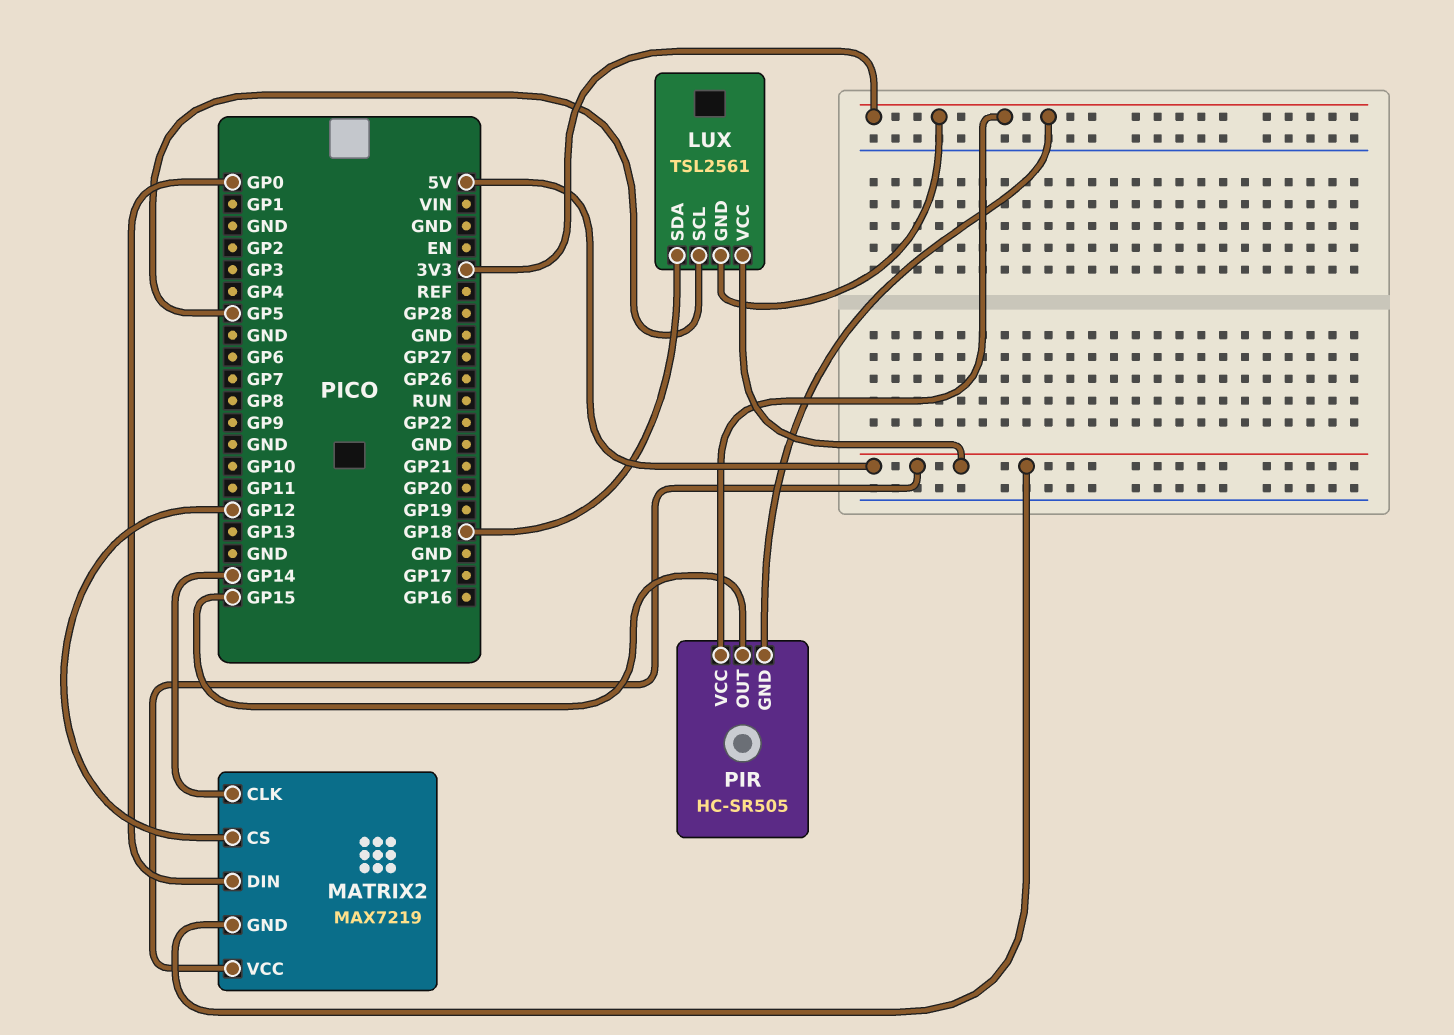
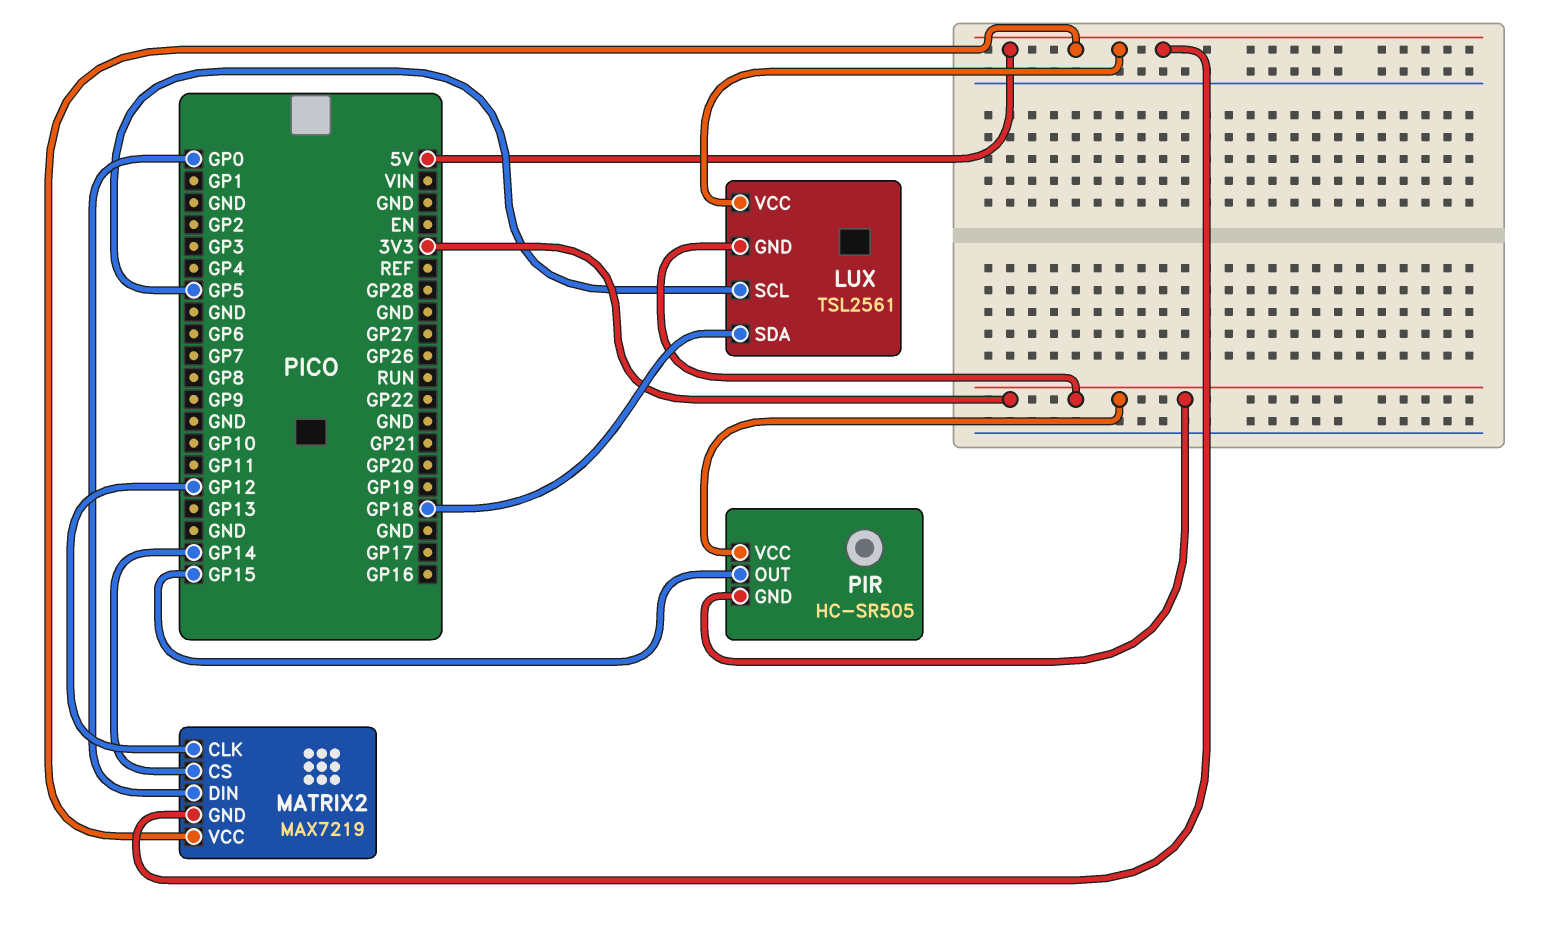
MATRIX2 pin CLK: GP14 -> GP12
MATRIX2 pin CS: GP12 -> GP14

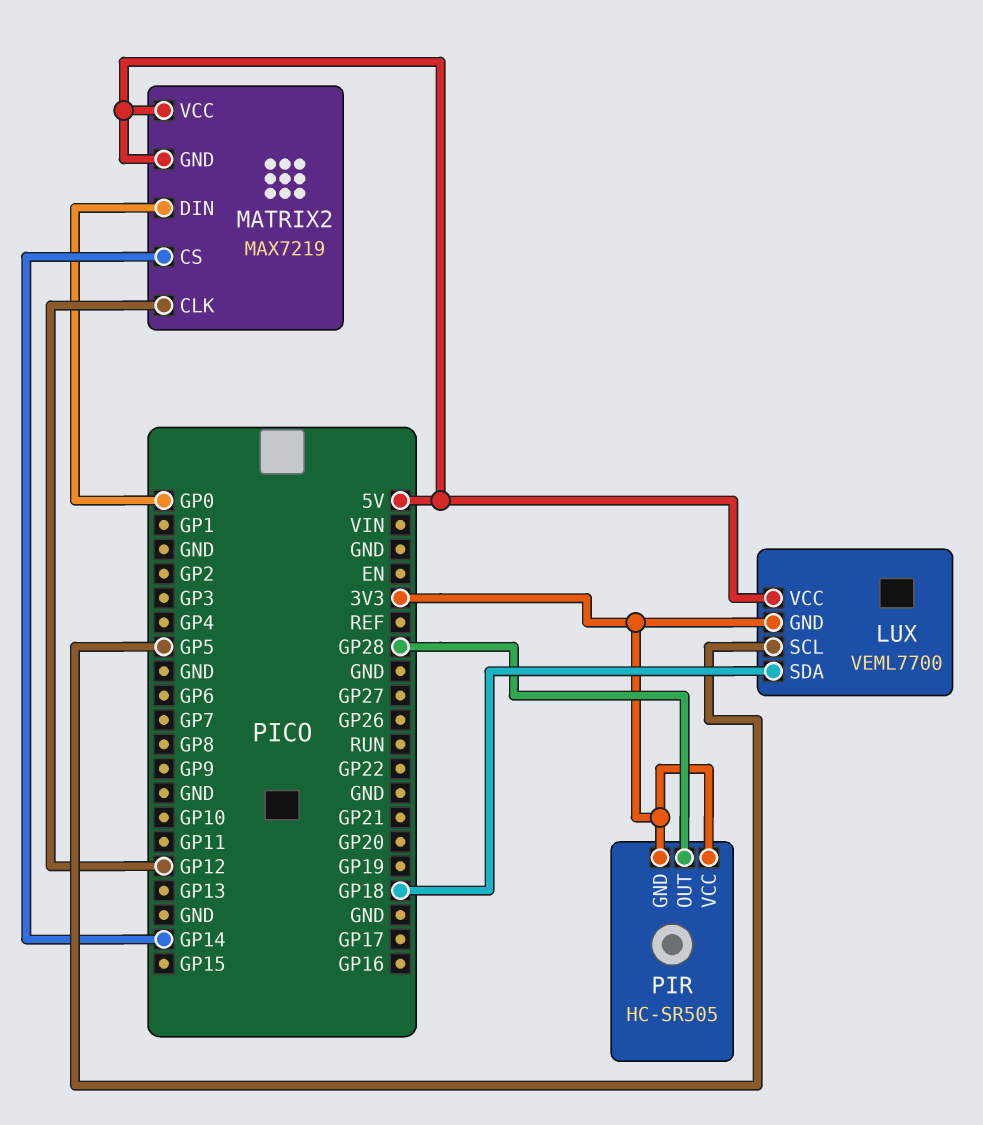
LUX: TSL2561 -> VEML7700
PIR pin OUT: GP15 -> GP28

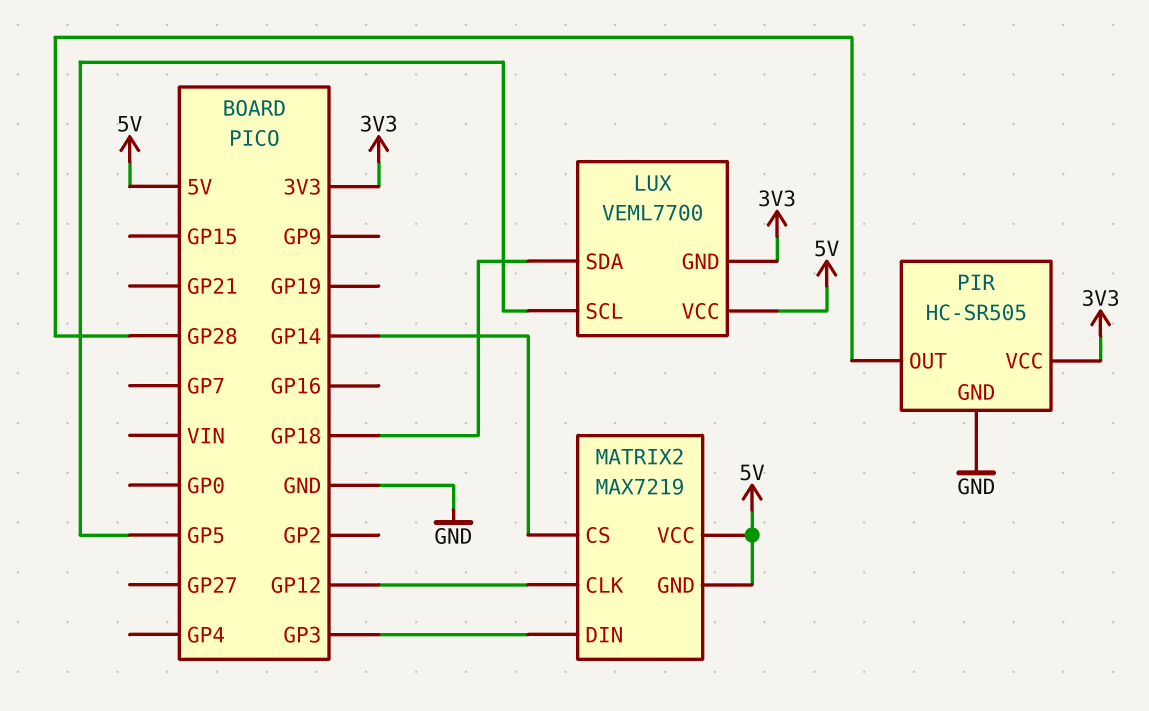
MATRIX2 pin DIN: GP0 -> GP3
PIR pin GND: 3V3 -> GND

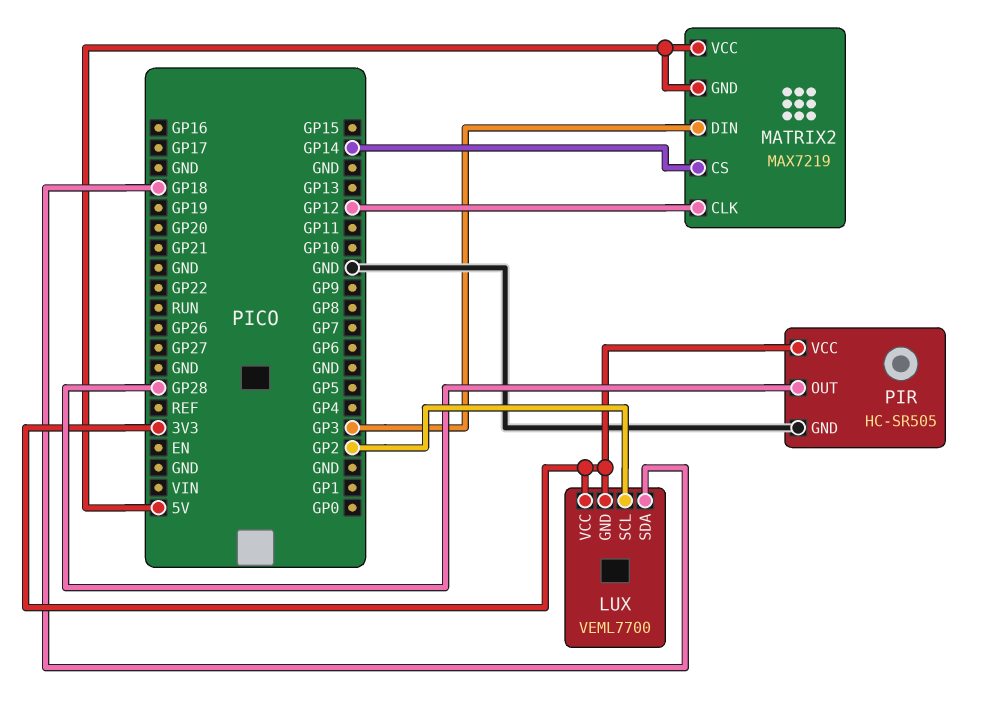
LUX pin SCL: GP5 -> GP2
LUX pin VCC: 5V -> 3V3

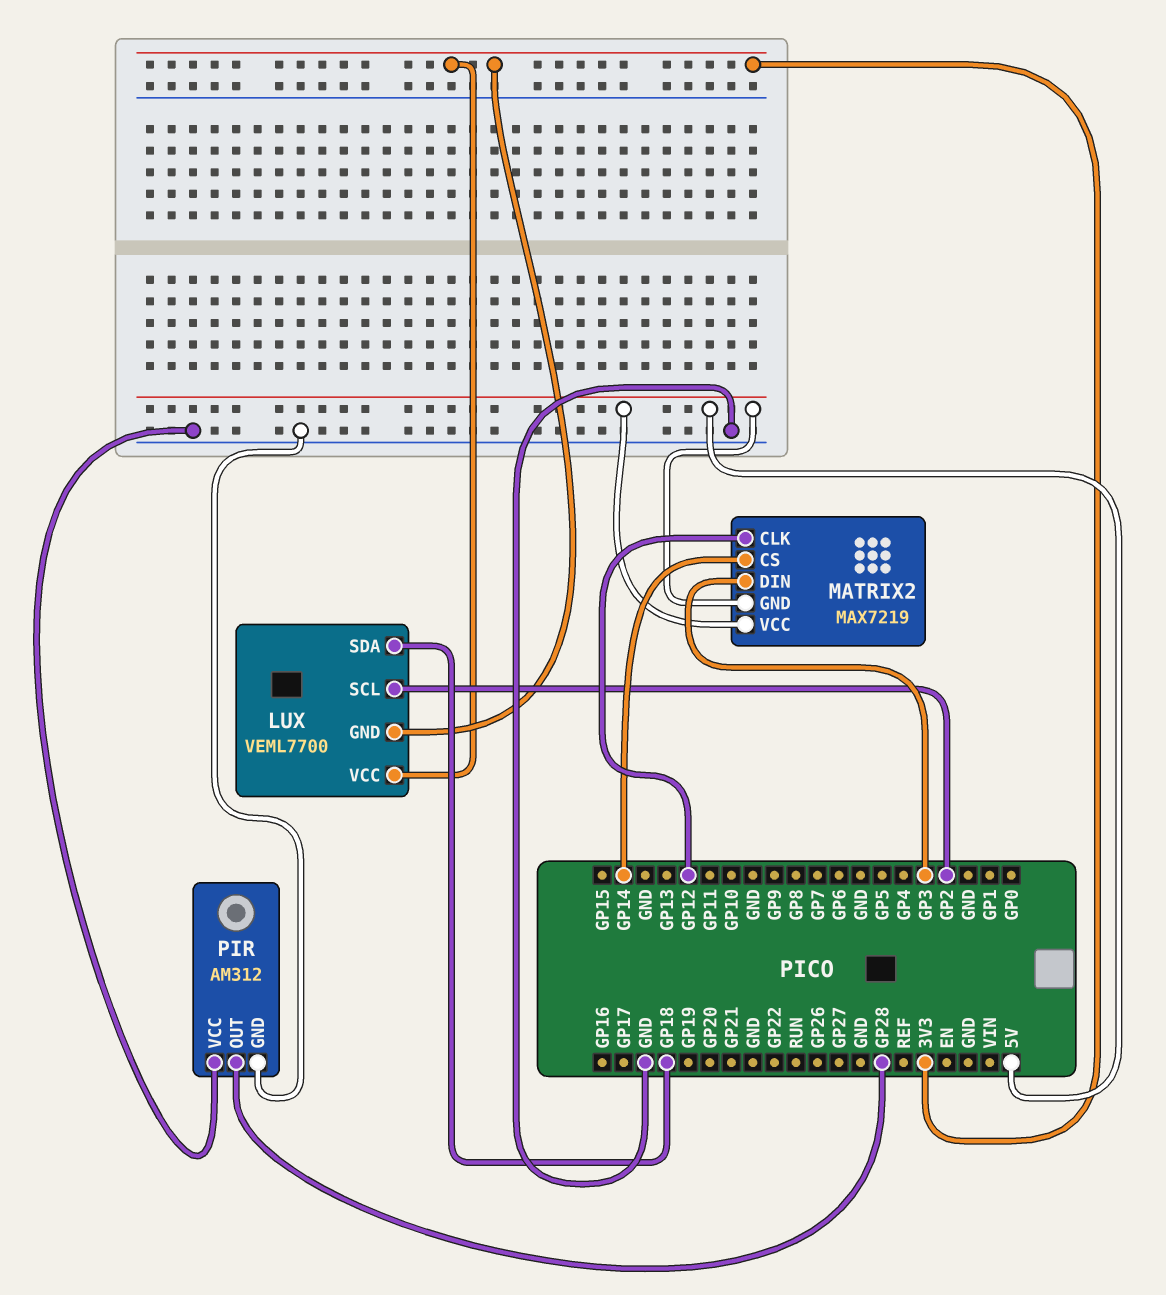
PIR: HC-SR505 -> AM312
PIR pin VCC: 3V3 -> GND

